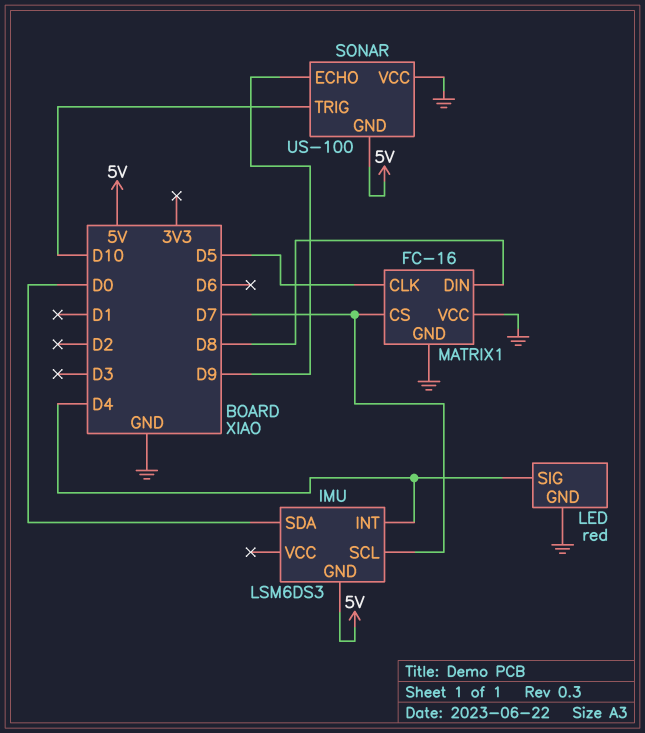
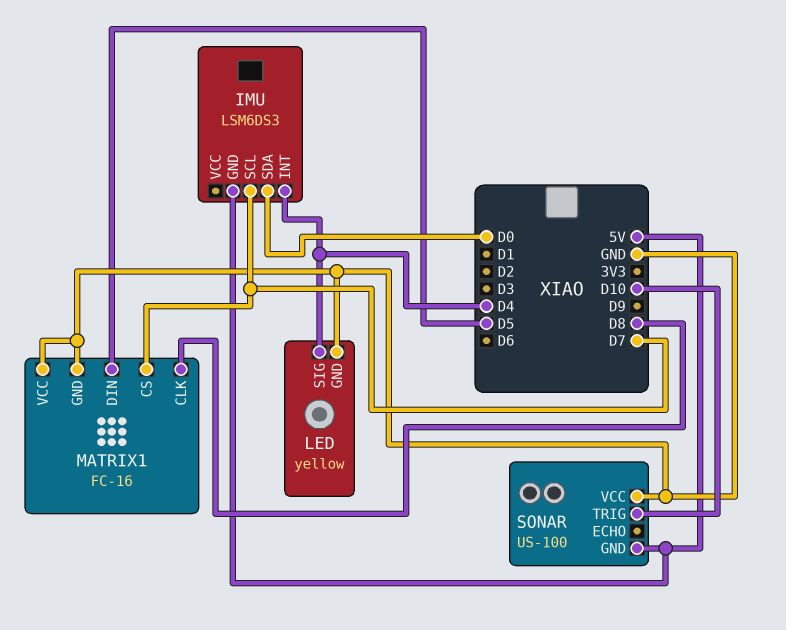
LED: red -> yellow
MATRIX1 pin CLK: D5 -> D8
MATRIX1 pin DIN: D8 -> D5
SONAR pin ECHO: D9 -> none

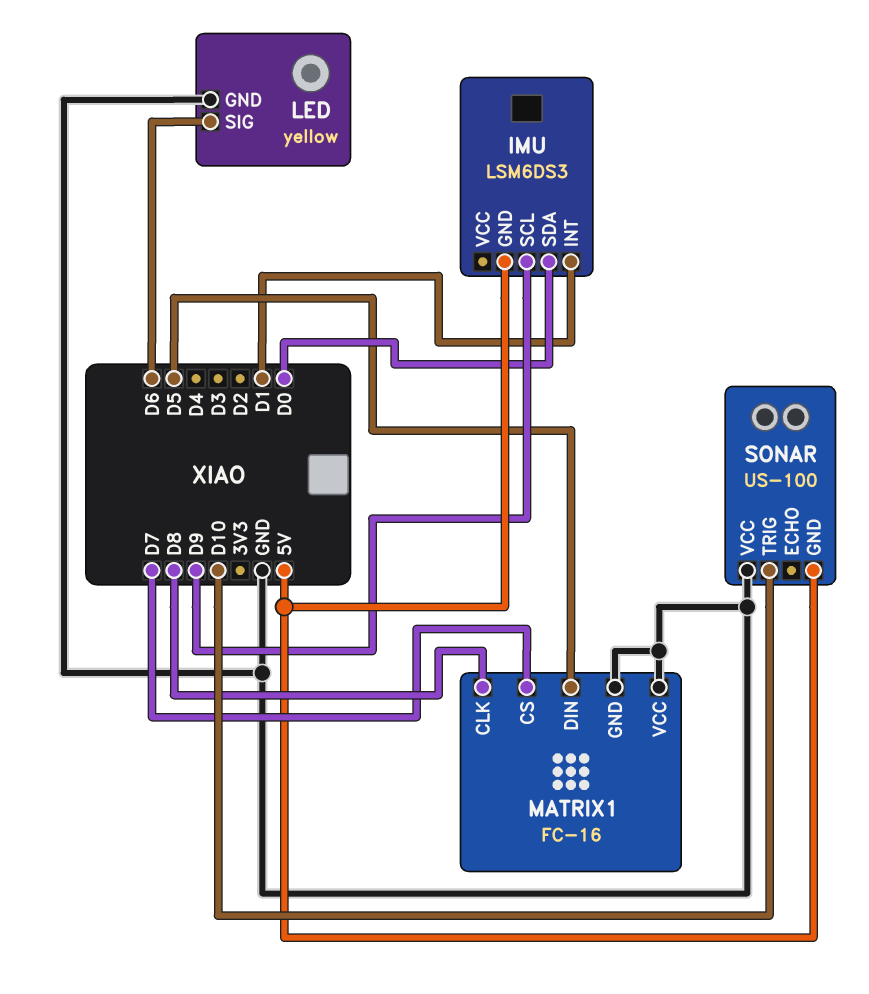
IMU pin INT: D4 -> D1
IMU pin SCL: D7 -> D9
LED pin SIG: D4 -> D6

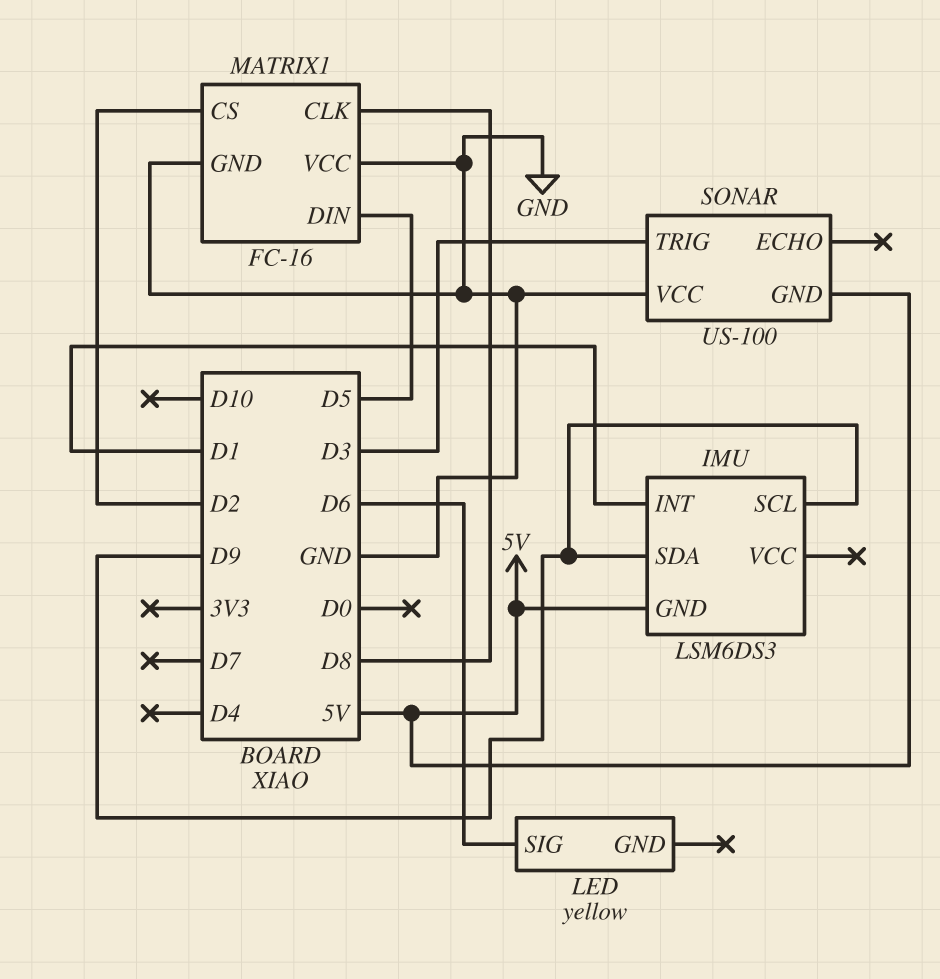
IMU pin SDA: D0 -> D9
LED pin GND: GND -> none
MATRIX1 pin CS: D7 -> D2
SONAR pin TRIG: D10 -> D3

